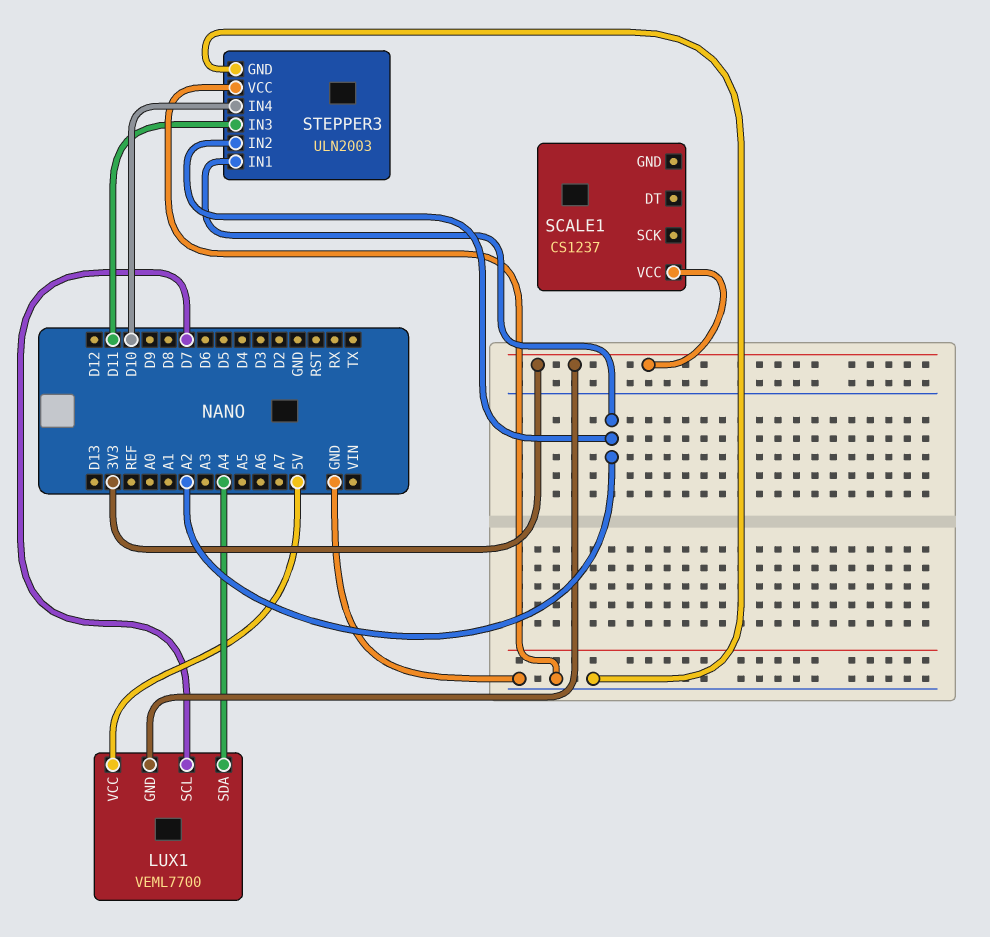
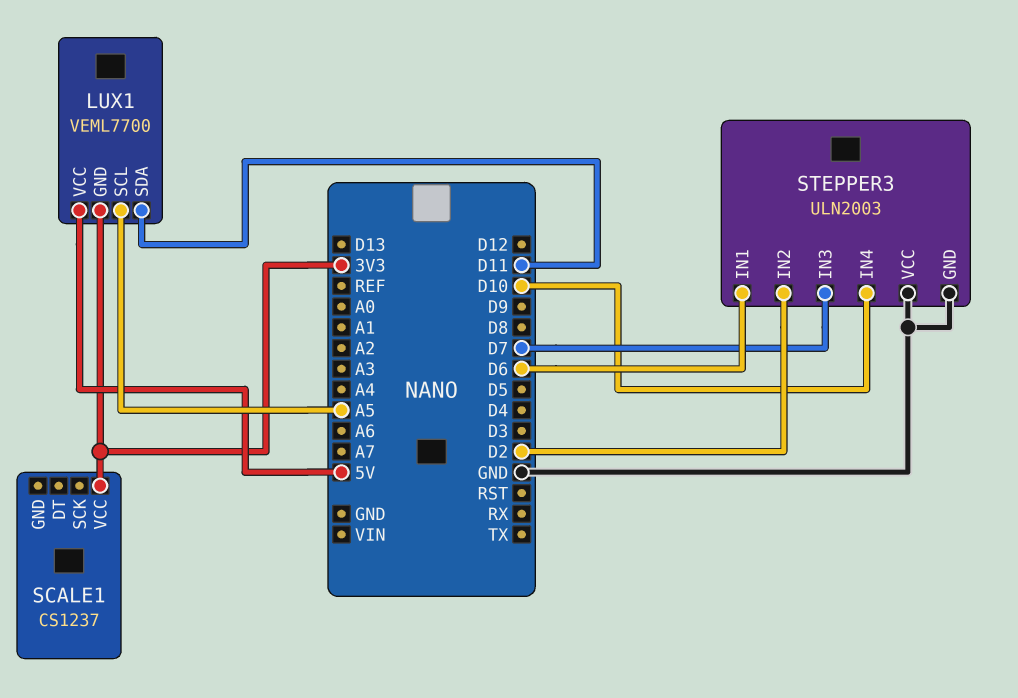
LUX1 pin SCL: D7 -> A5
LUX1 pin SDA: A4 -> D11
STEPPER3 pin IN1: A2 -> D6
STEPPER3 pin IN2: A2 -> D2
STEPPER3 pin IN3: D11 -> D7

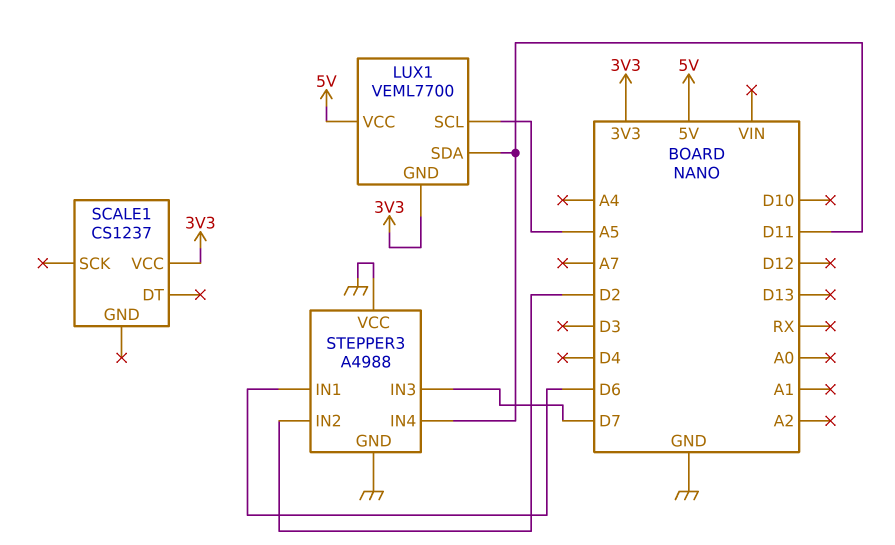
STEPPER3: ULN2003 -> A4988
STEPPER3 pin IN4: D10 -> D11

